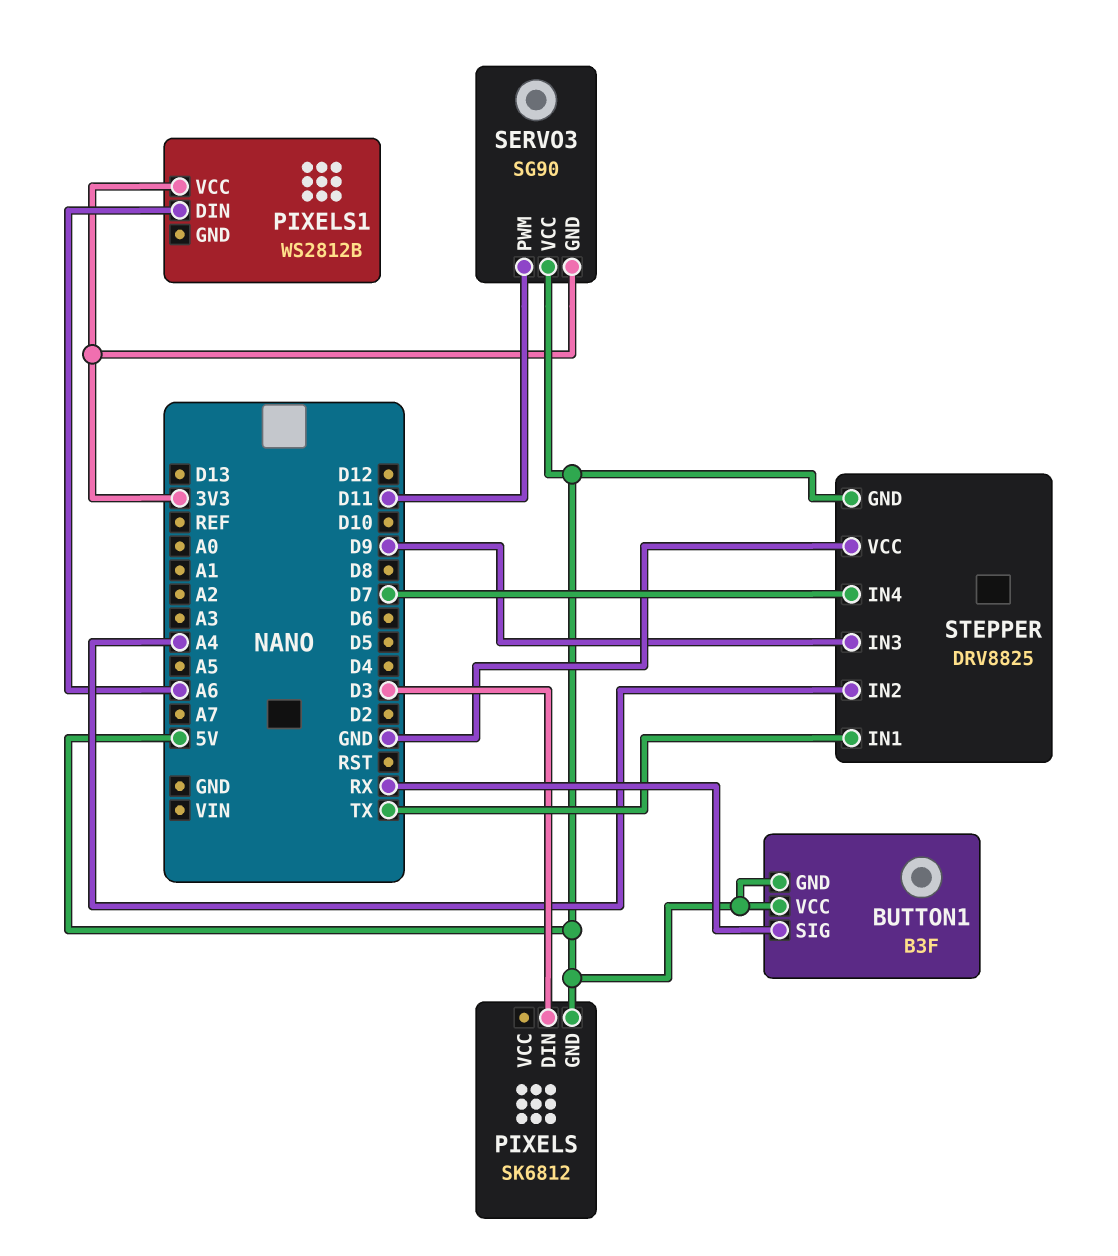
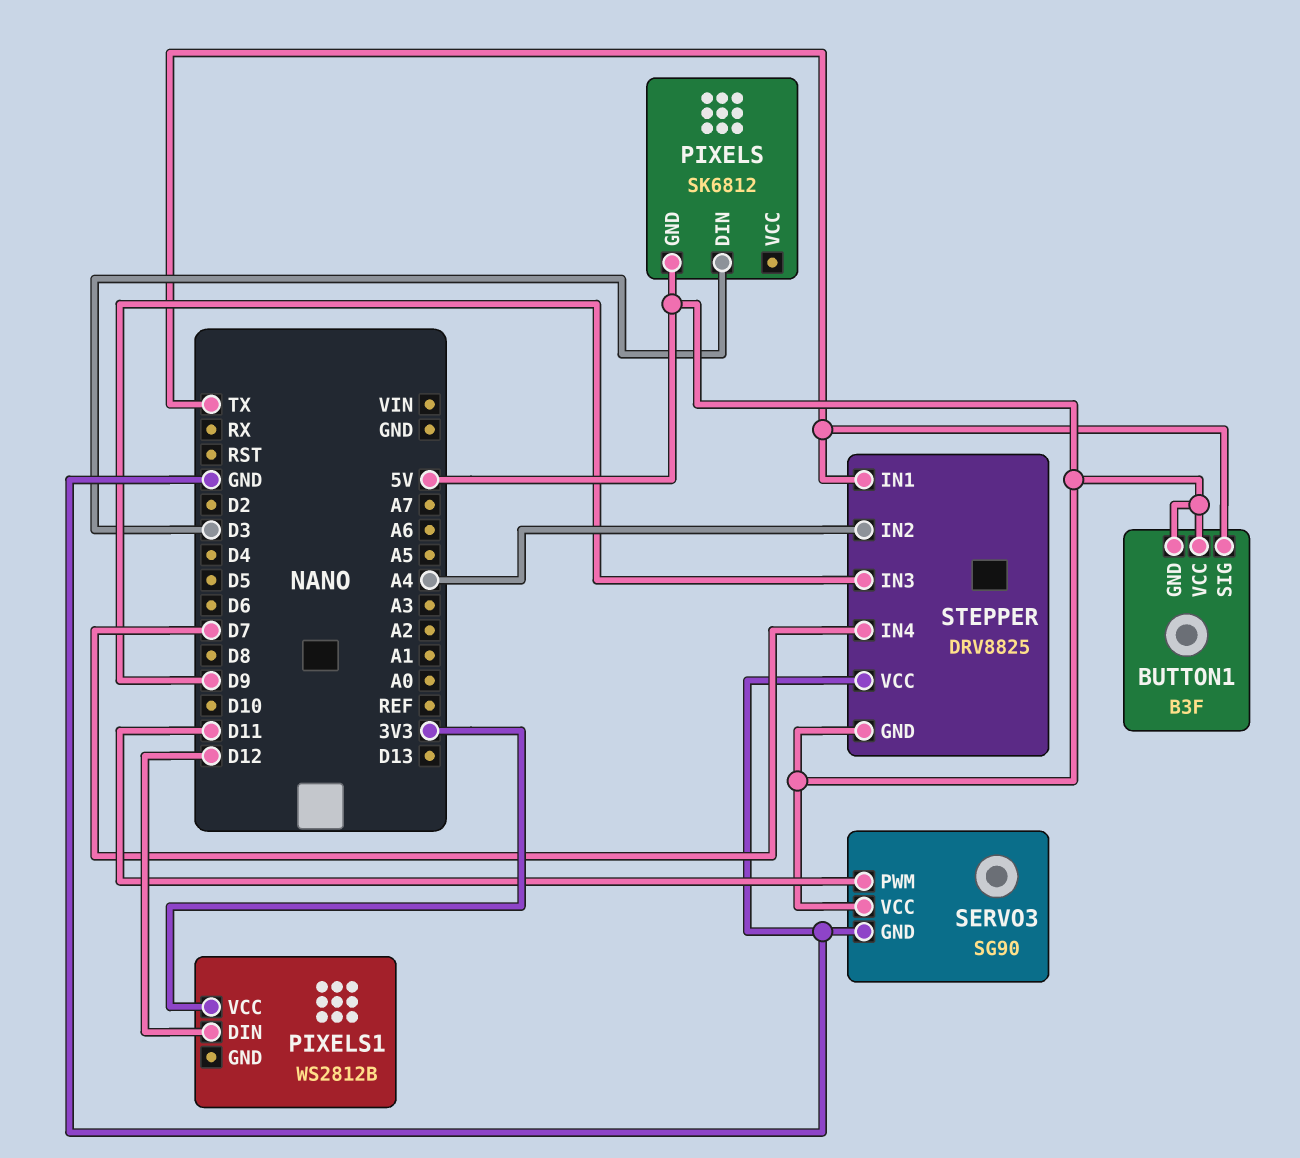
BUTTON1 pin SIG: RX -> TX
PIXELS1 pin DIN: A6 -> D12
SERVO3 pin GND: 3V3 -> GND

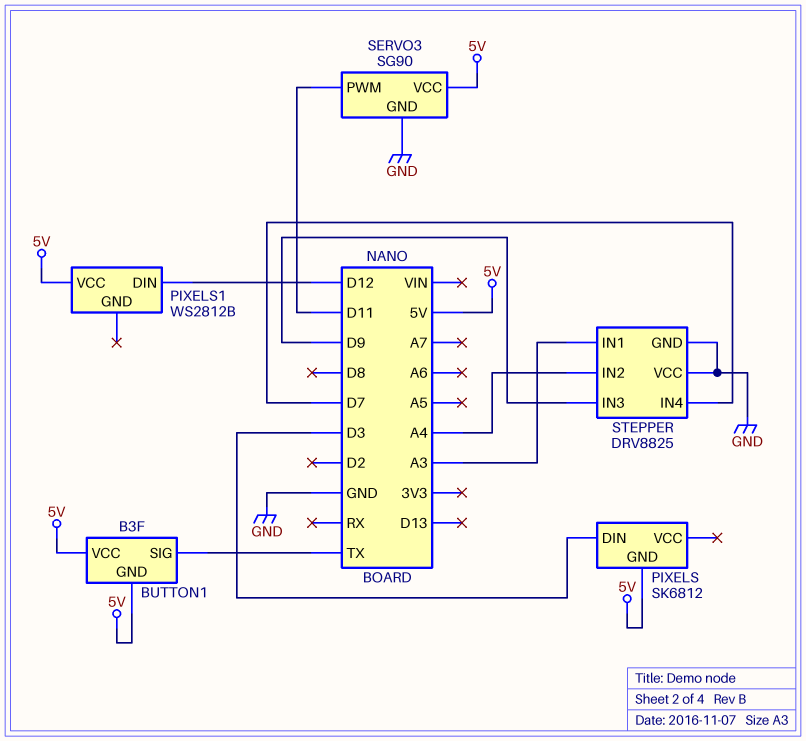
PIXELS1 pin VCC: 3V3 -> 5V
STEPPER pin GND: 5V -> GND
STEPPER pin IN1: TX -> A3

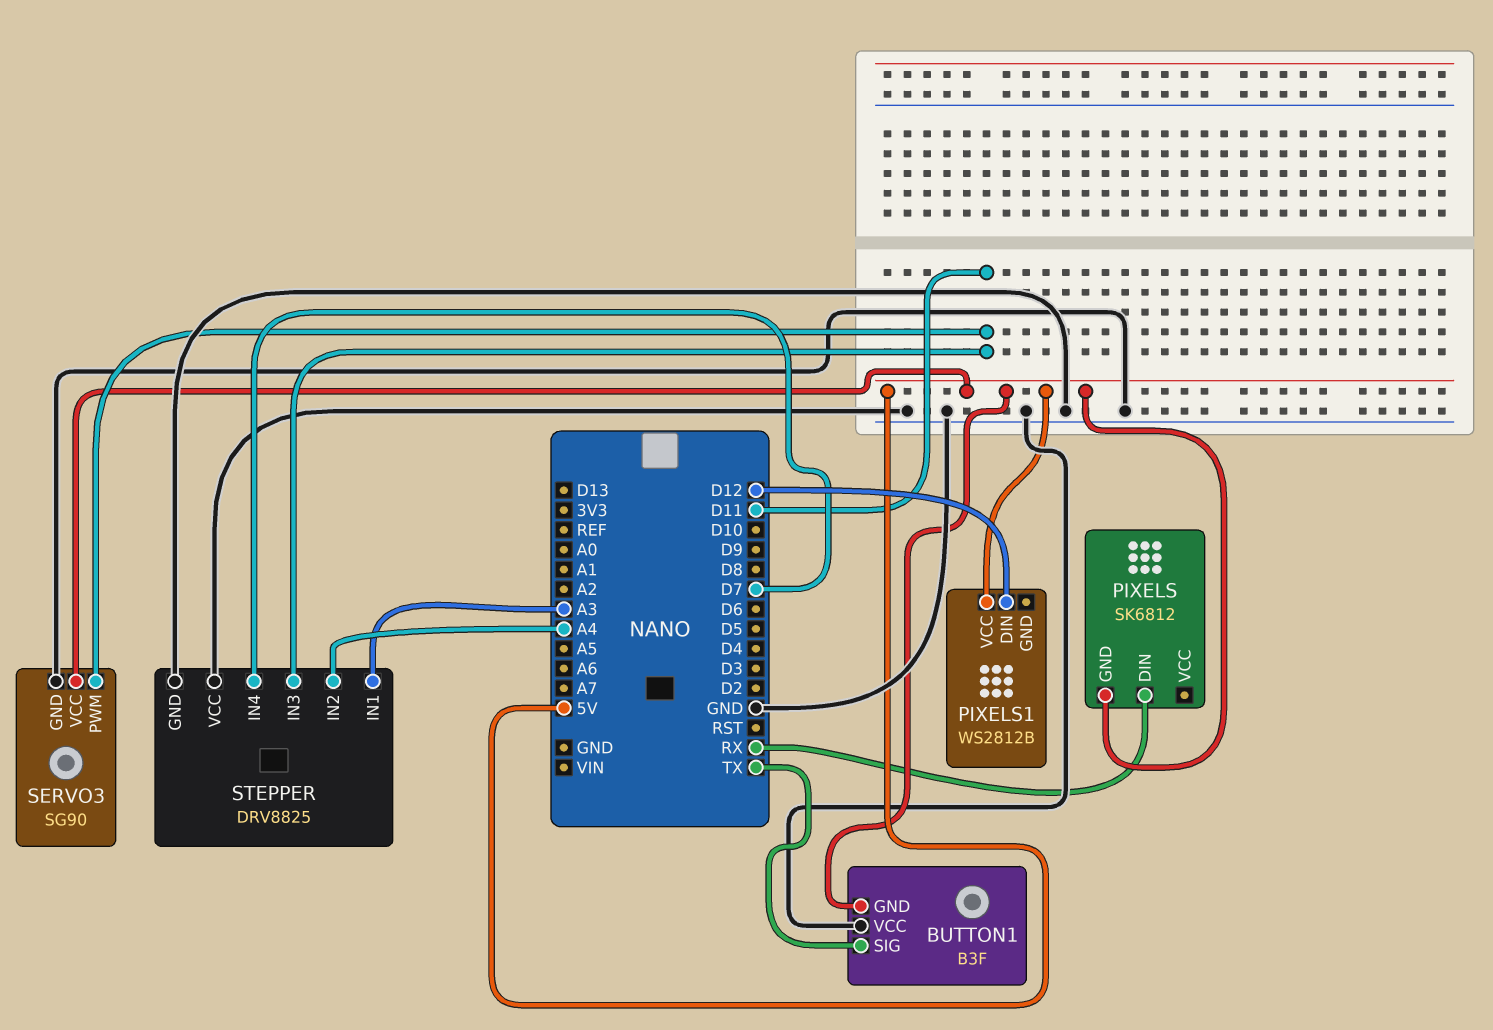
BUTTON1 pin VCC: 5V -> GND
PIXELS pin DIN: D3 -> RX
STEPPER pin IN3: D9 -> D11

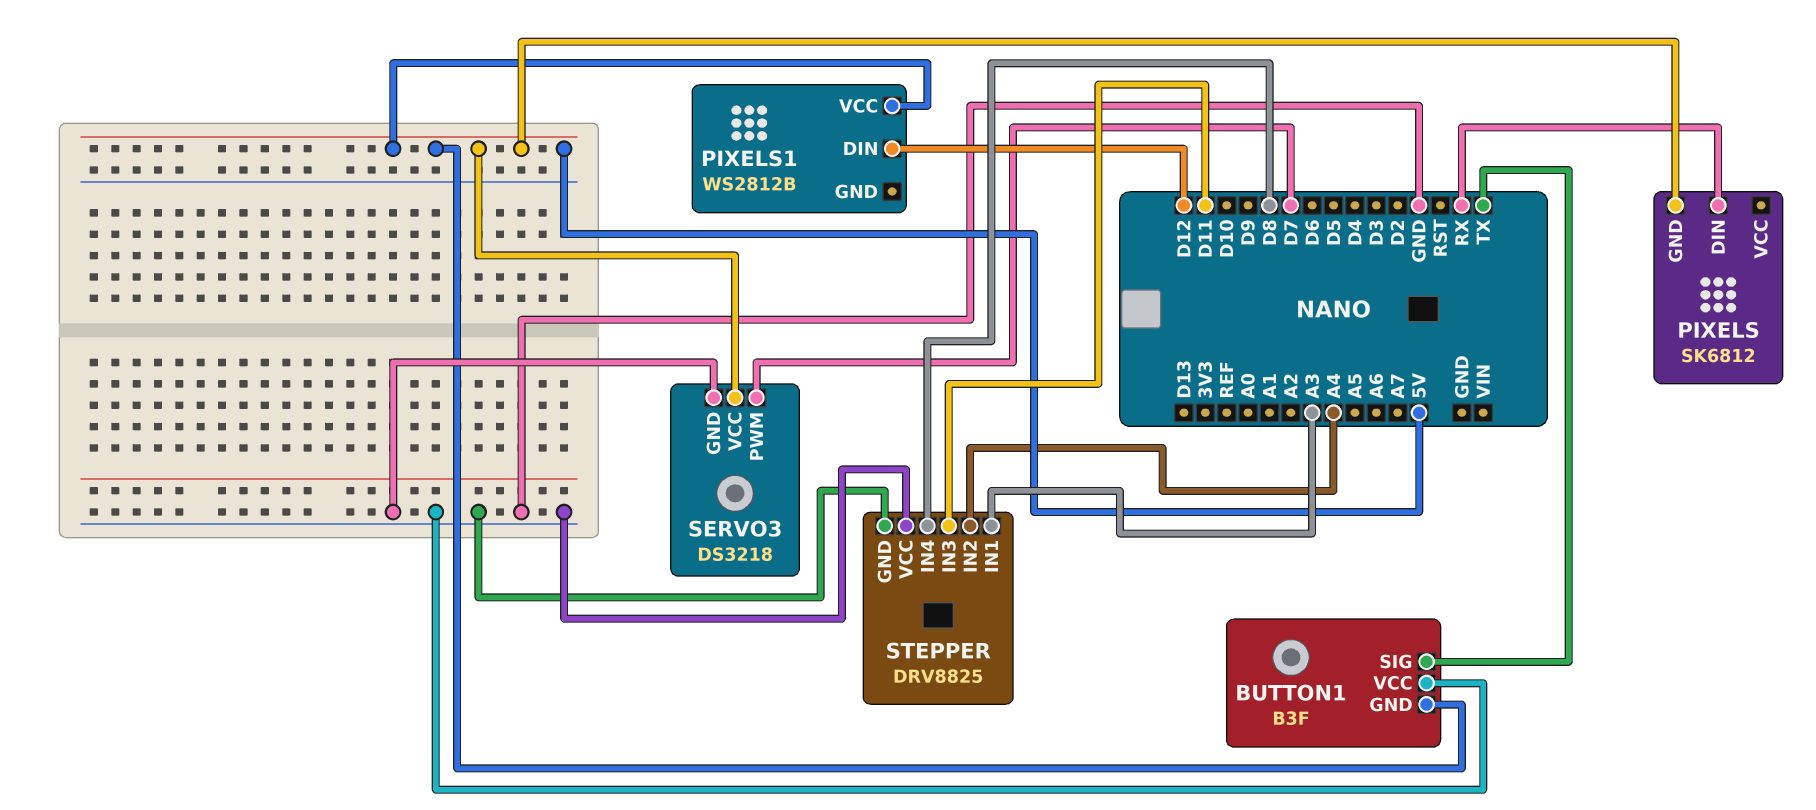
SERVO3: SG90 -> DS3218
SERVO3 pin PWM: D11 -> D7
STEPPER pin IN4: D7 -> D8

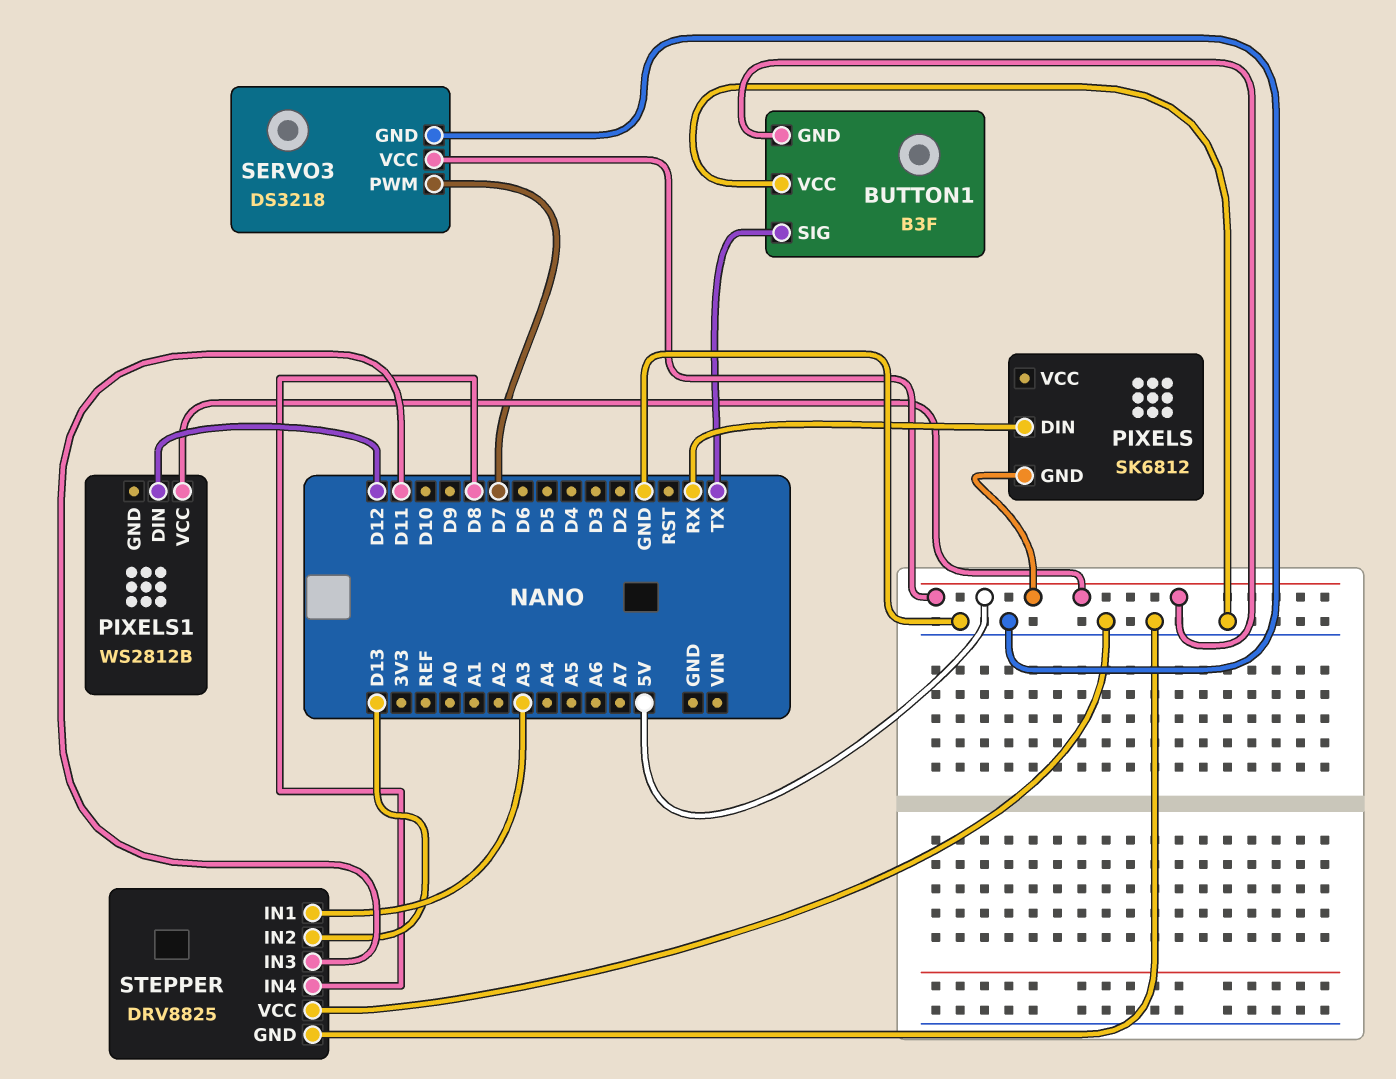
STEPPER pin IN2: A4 -> D13

